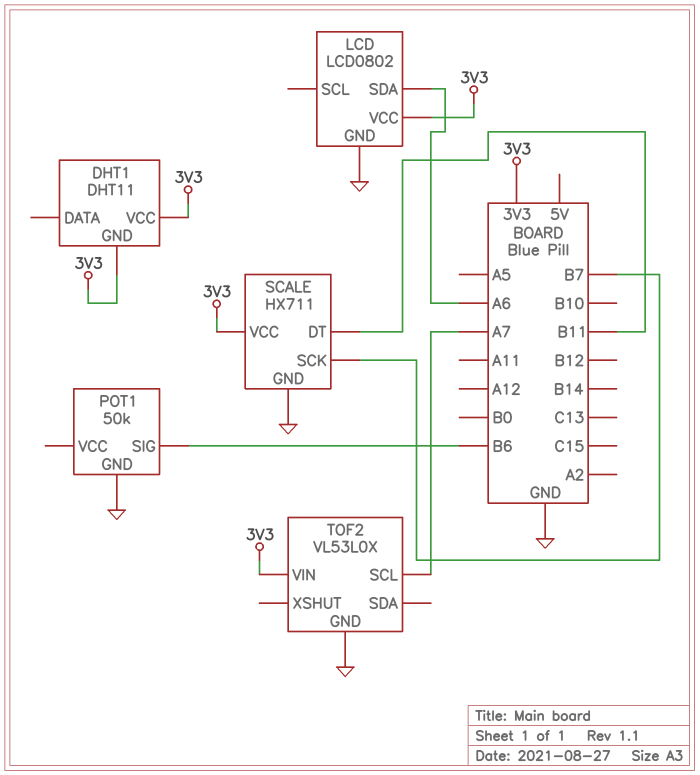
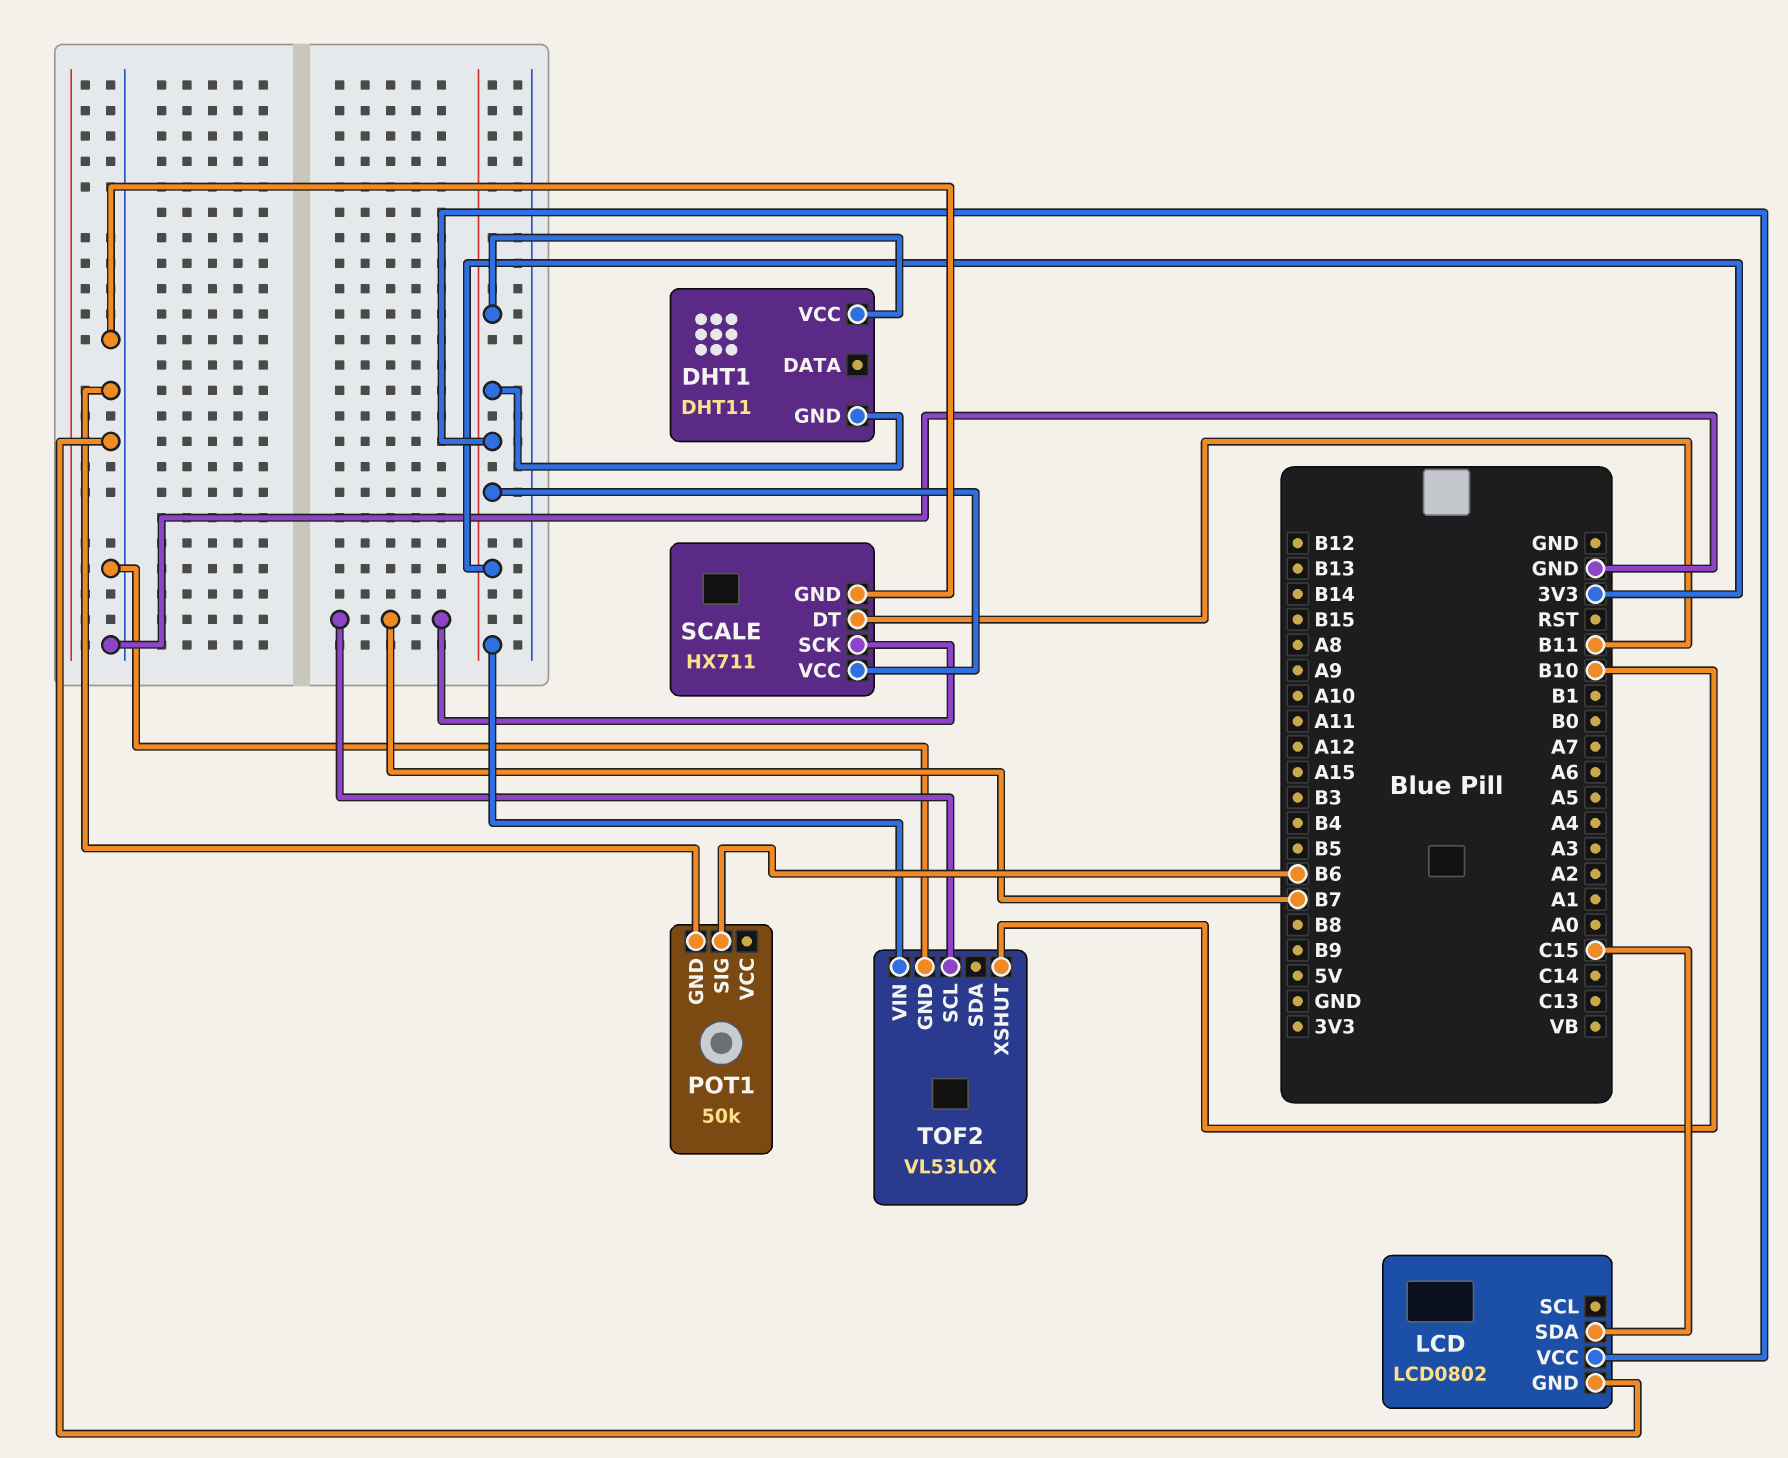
LCD pin SDA: A6 -> C15
TOF2 pin SCL: A7 -> B7
TOF2 pin XSHUT: none -> B10

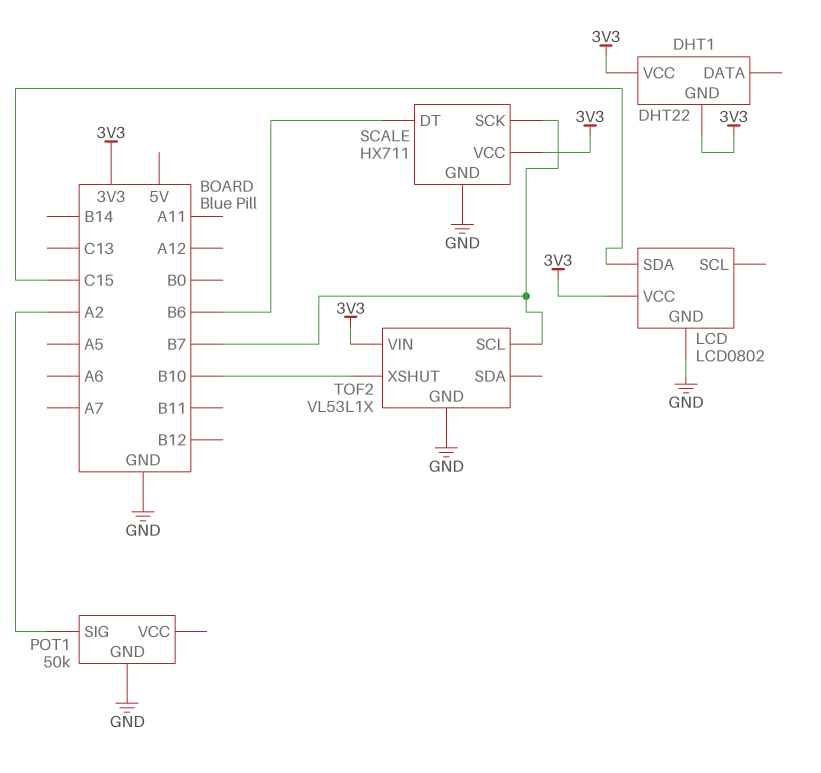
DHT1: DHT11 -> DHT22
POT1 pin SIG: B6 -> A2
SCALE pin DT: B11 -> B6
TOF2: VL53L0X -> VL53L1X

